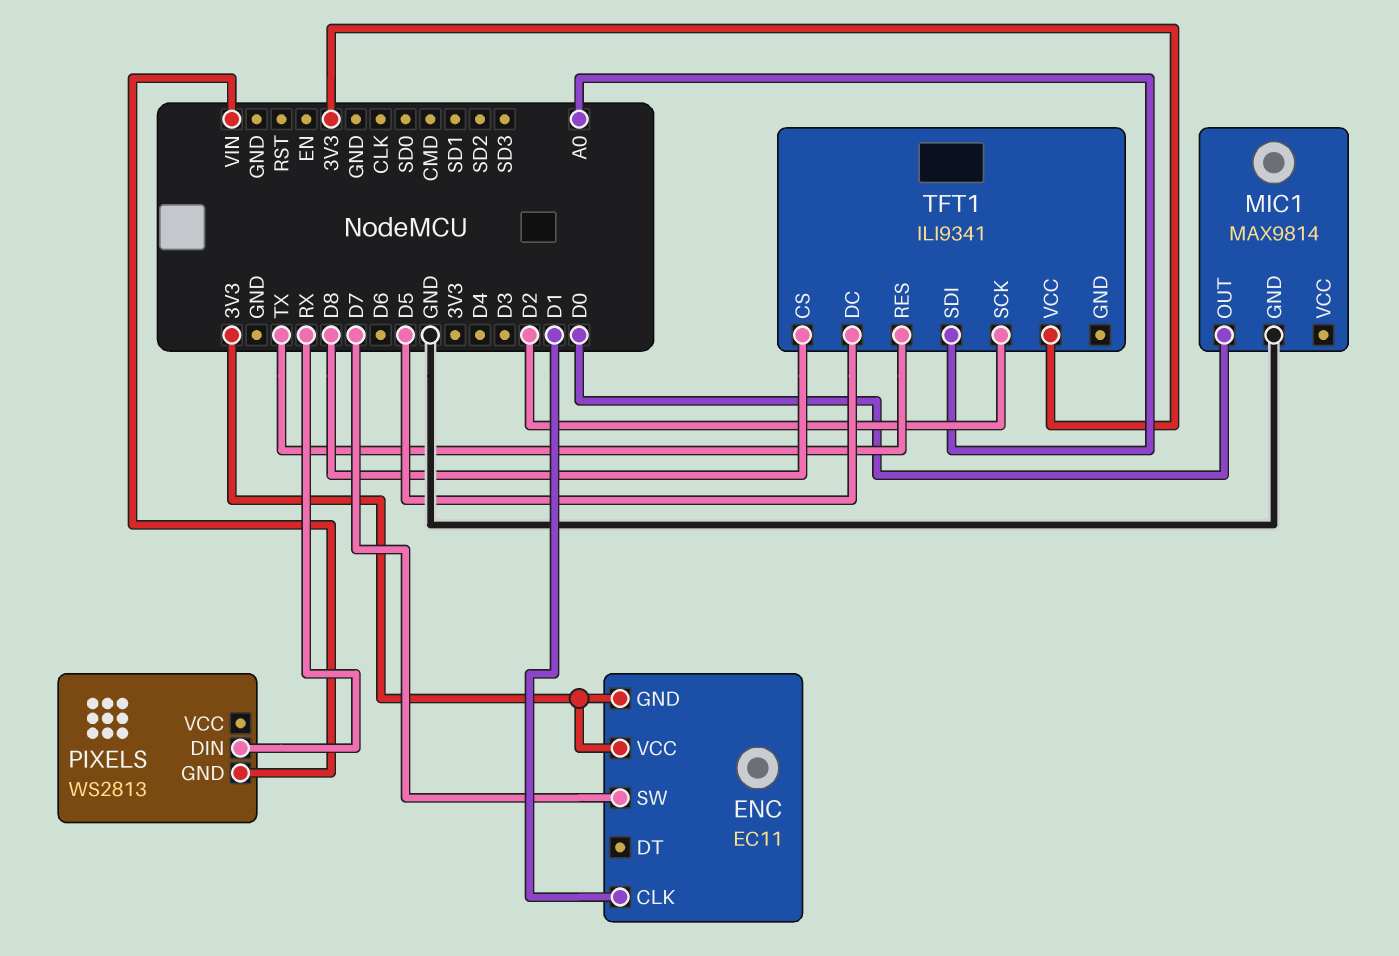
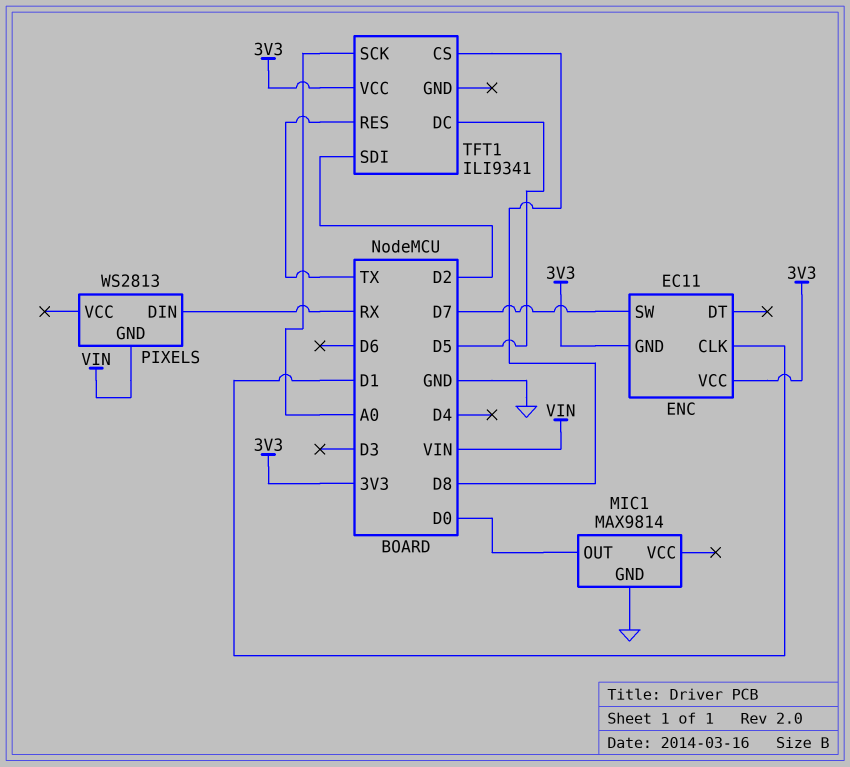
TFT1 pin SCK: D2 -> A0
TFT1 pin SDI: A0 -> D2

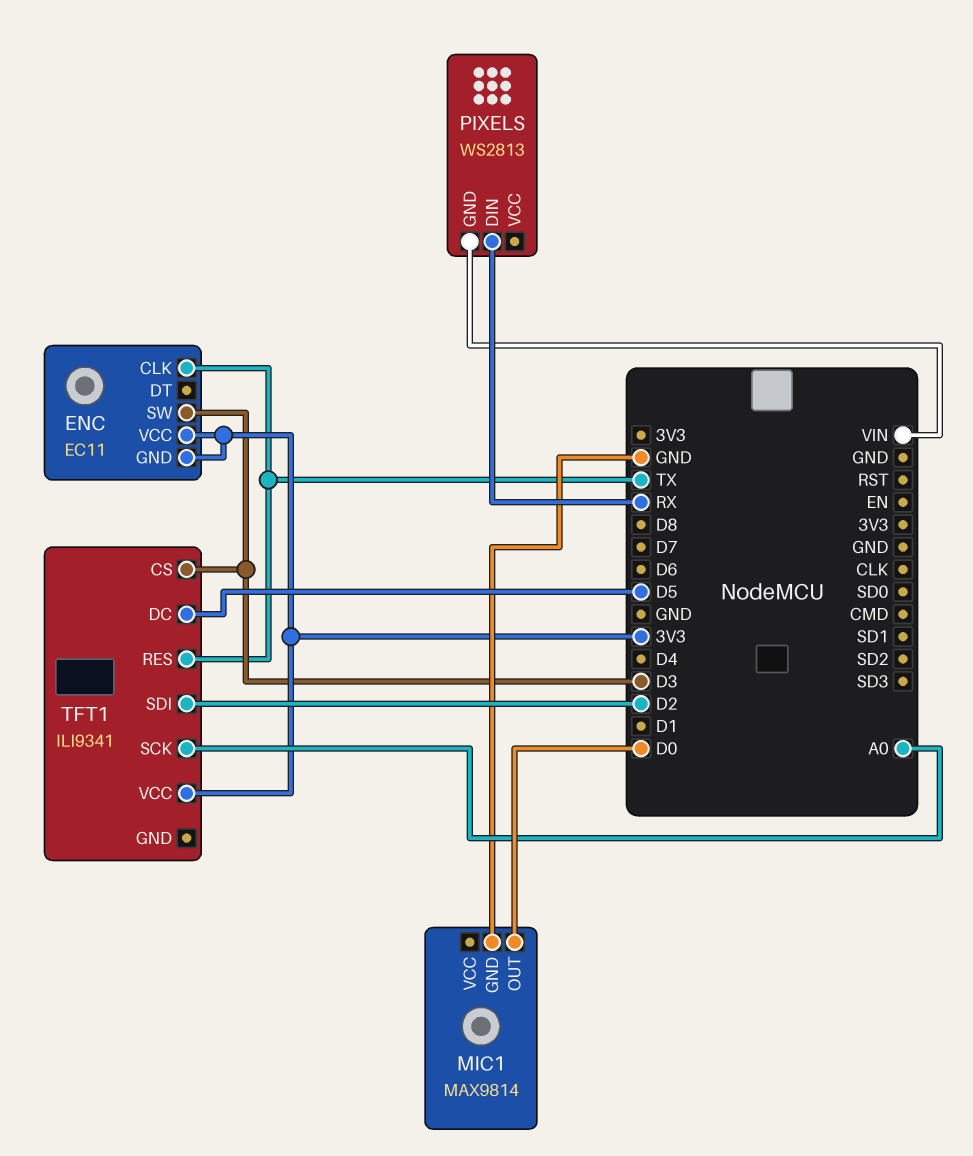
ENC pin CLK: D1 -> TX
ENC pin SW: D7 -> D3
TFT1 pin CS: D8 -> D3

